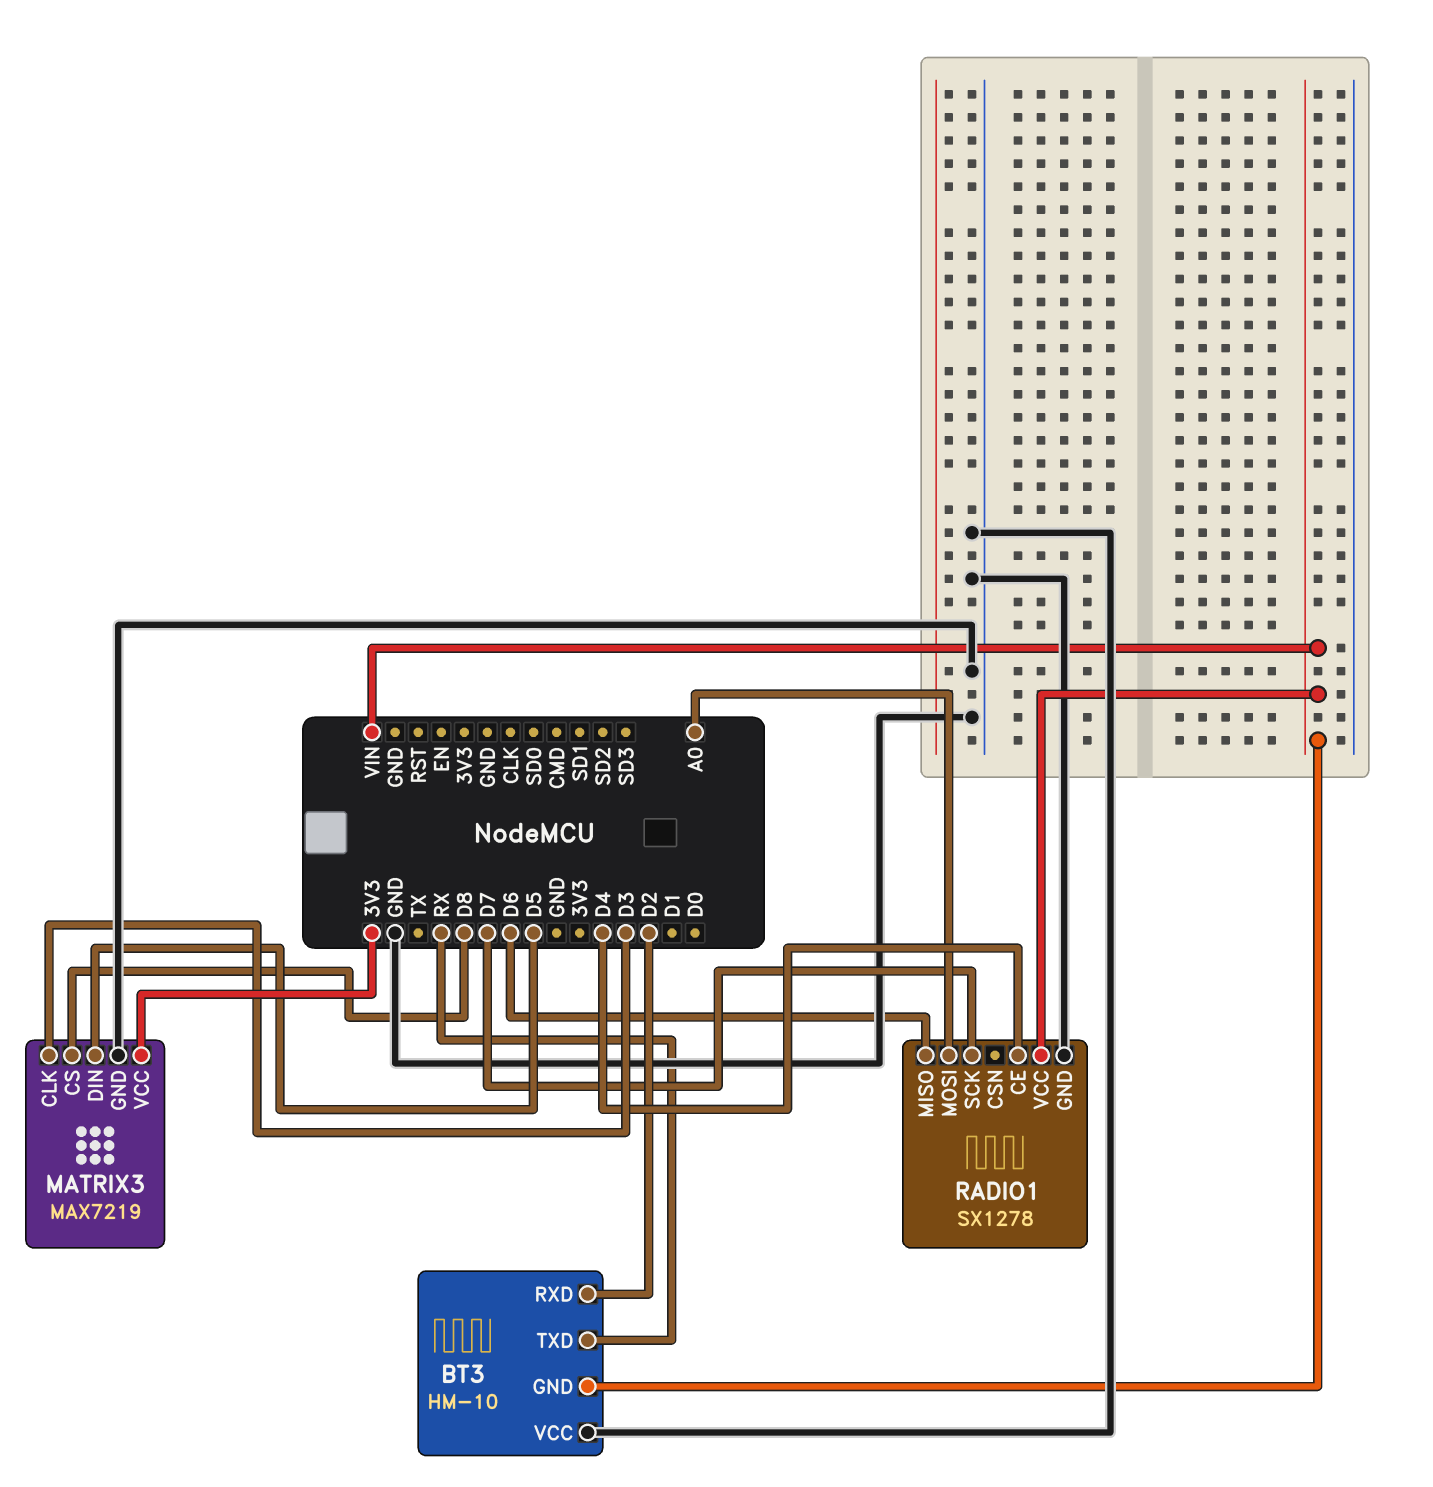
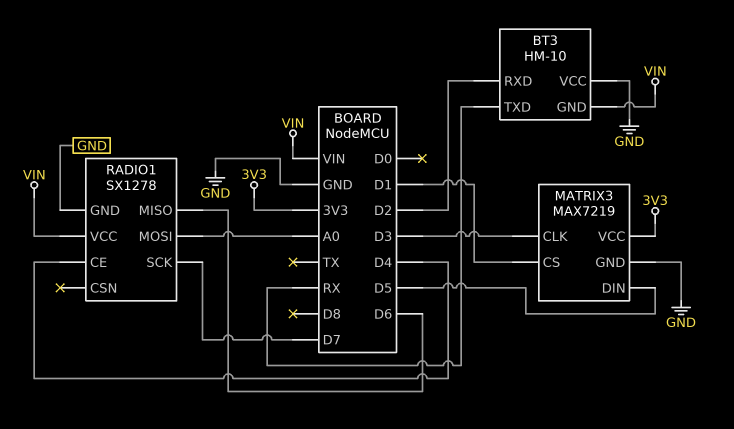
MATRIX3 pin CS: D8 -> D1

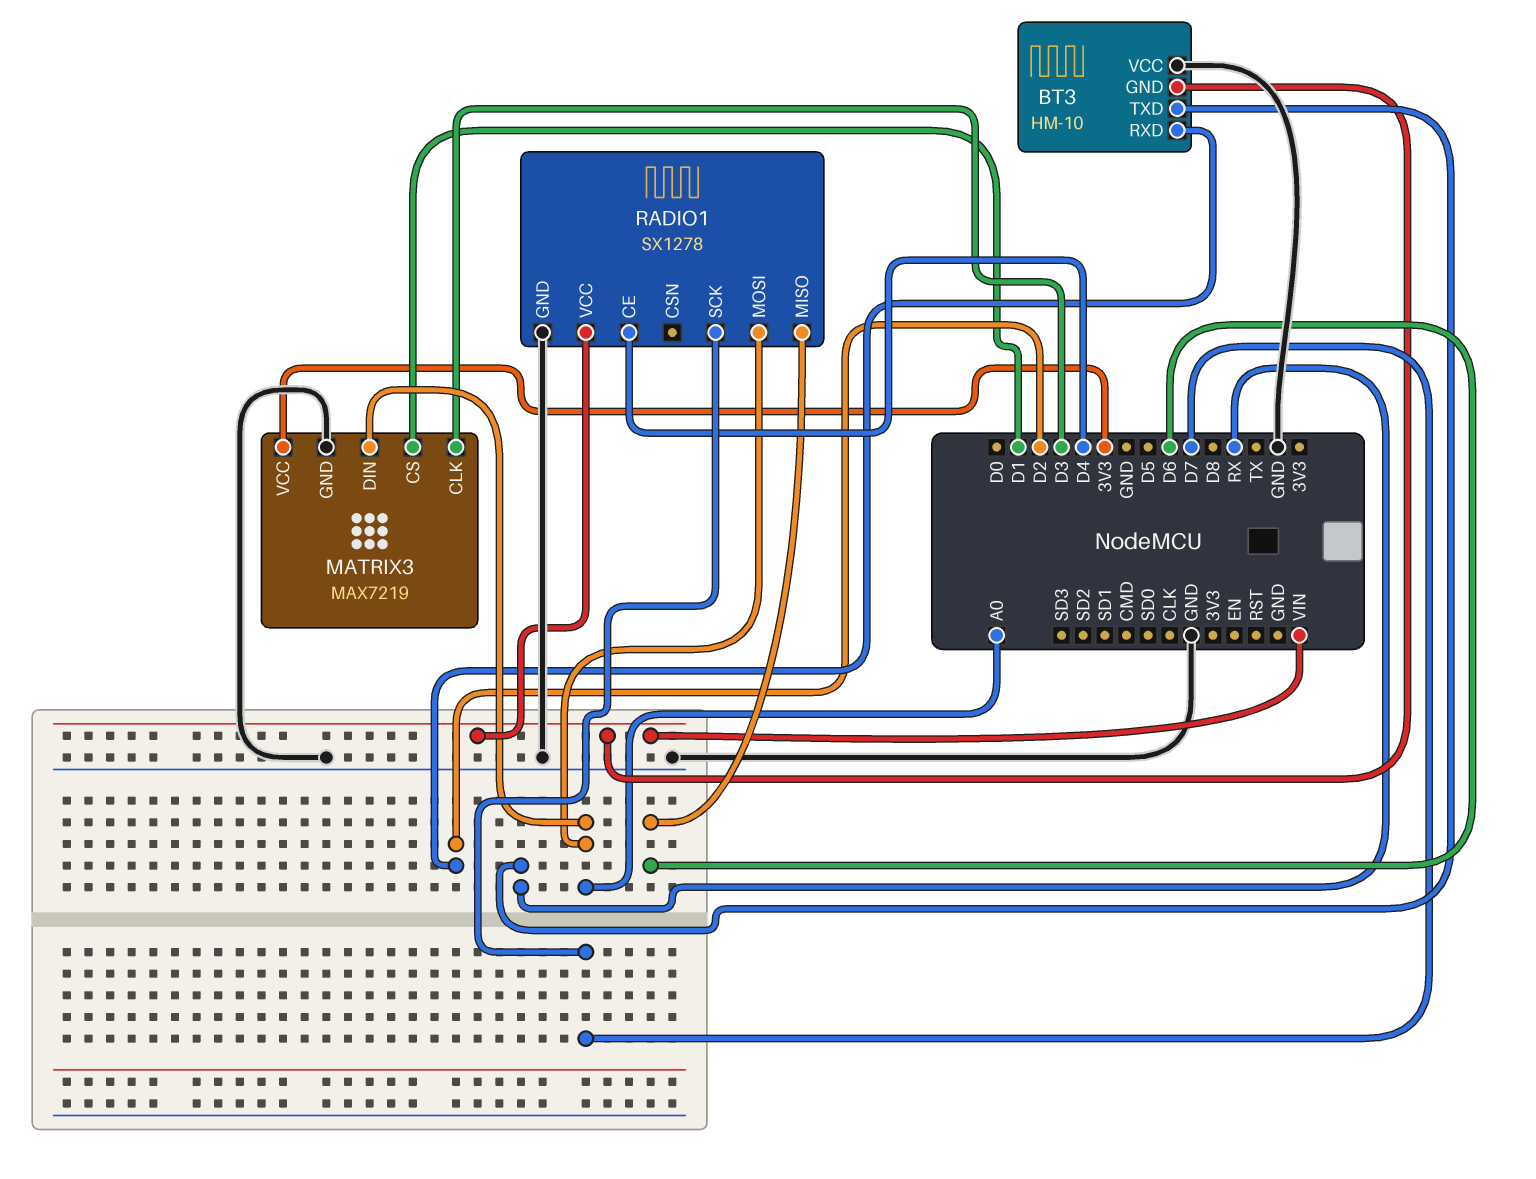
MATRIX3 pin DIN: D5 -> A0

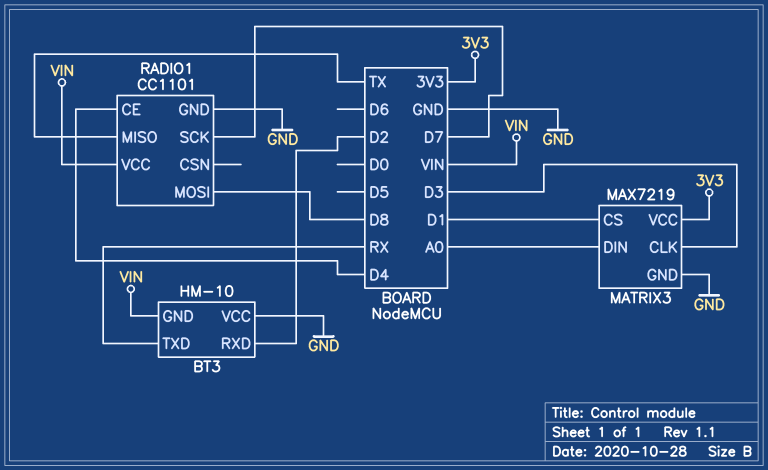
RADIO1: SX1278 -> CC1101
RADIO1 pin MISO: D6 -> TX
RADIO1 pin MOSI: A0 -> D8

